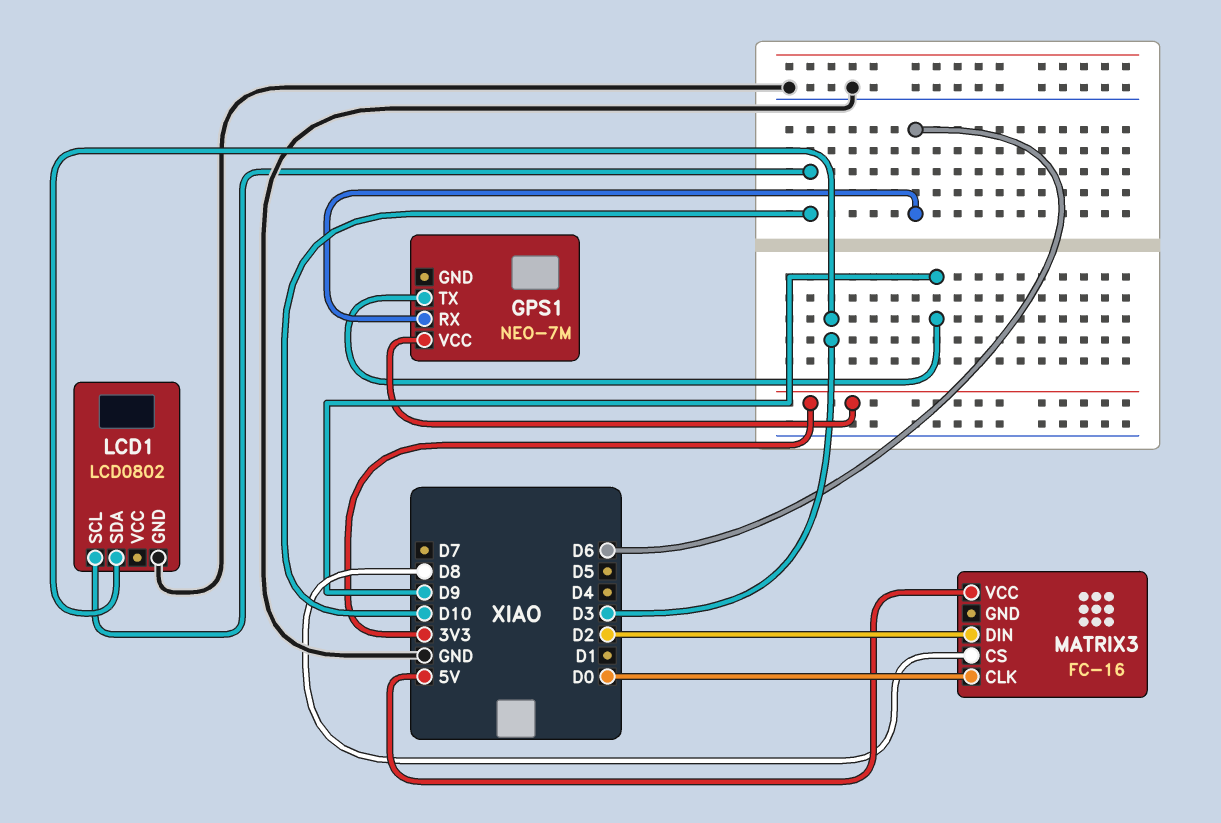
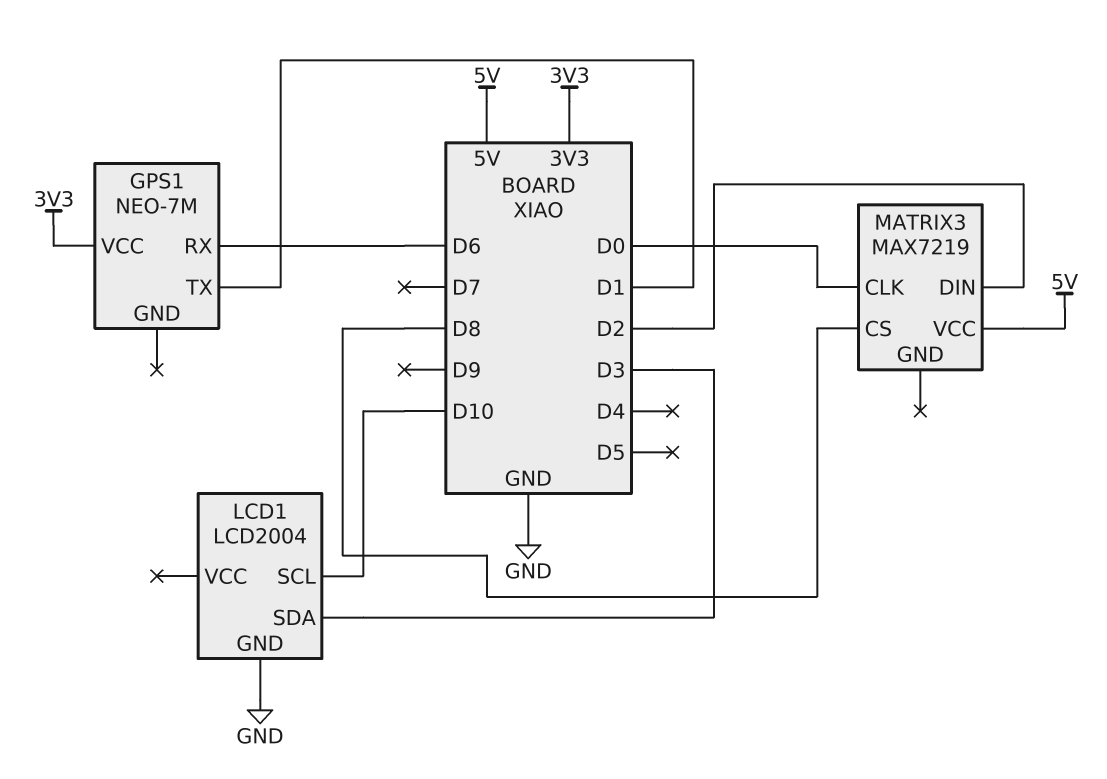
GPS1 pin TX: D9 -> D1
LCD1: LCD0802 -> LCD2004
MATRIX3: FC-16 -> MAX7219

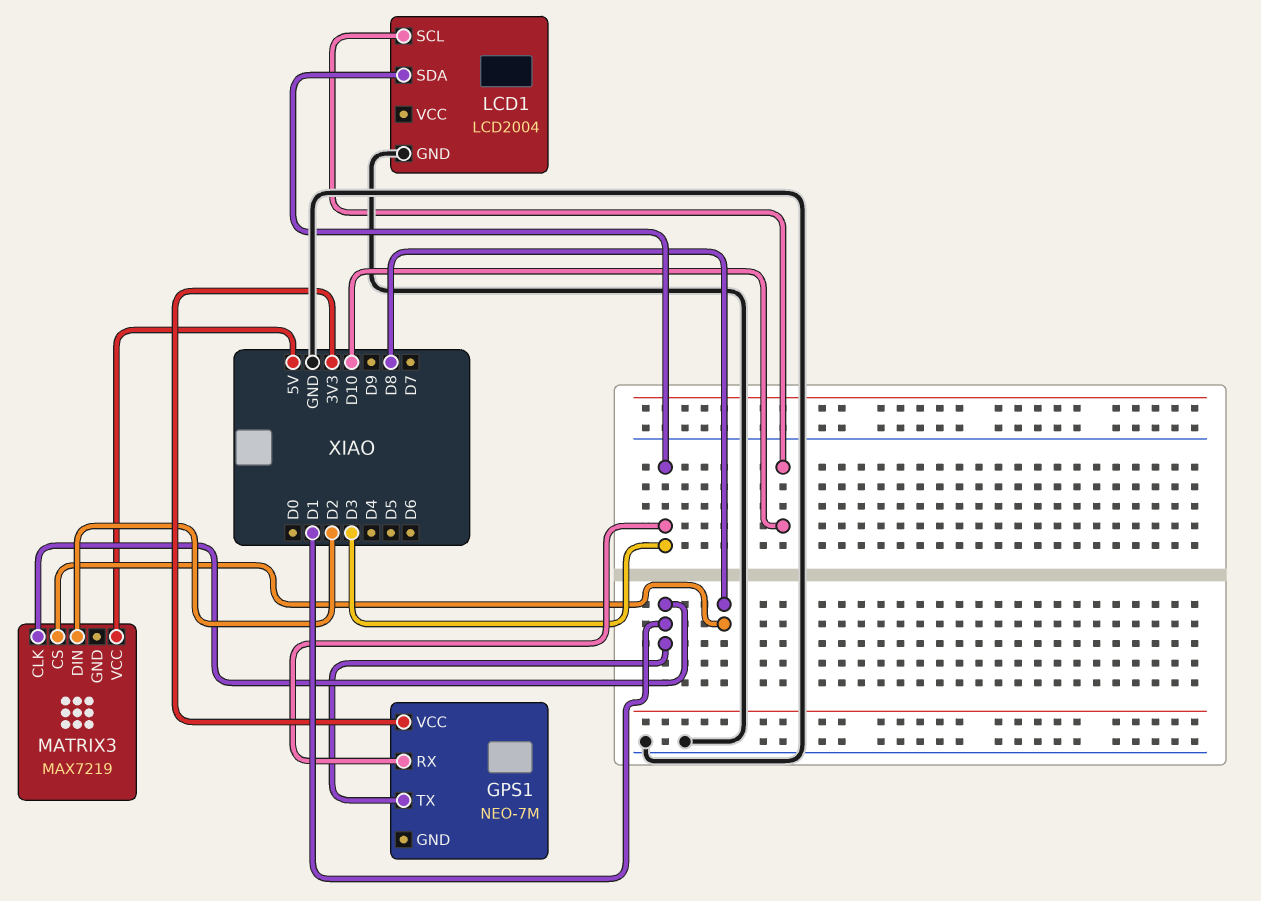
GPS1 pin RX: D6 -> D3
MATRIX3 pin CLK: D0 -> D1

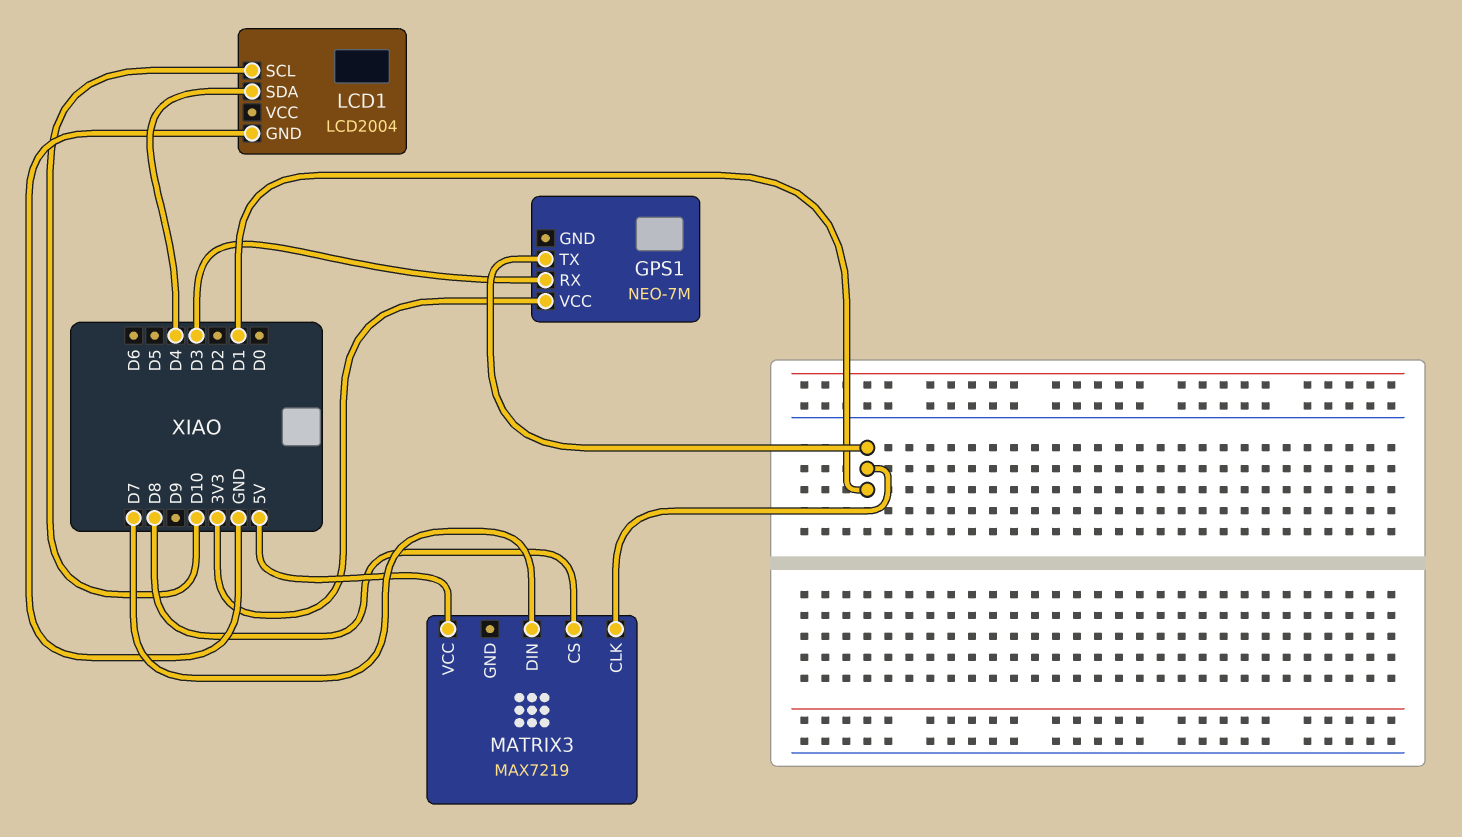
LCD1 pin SDA: D3 -> D4
MATRIX3 pin DIN: D2 -> D7

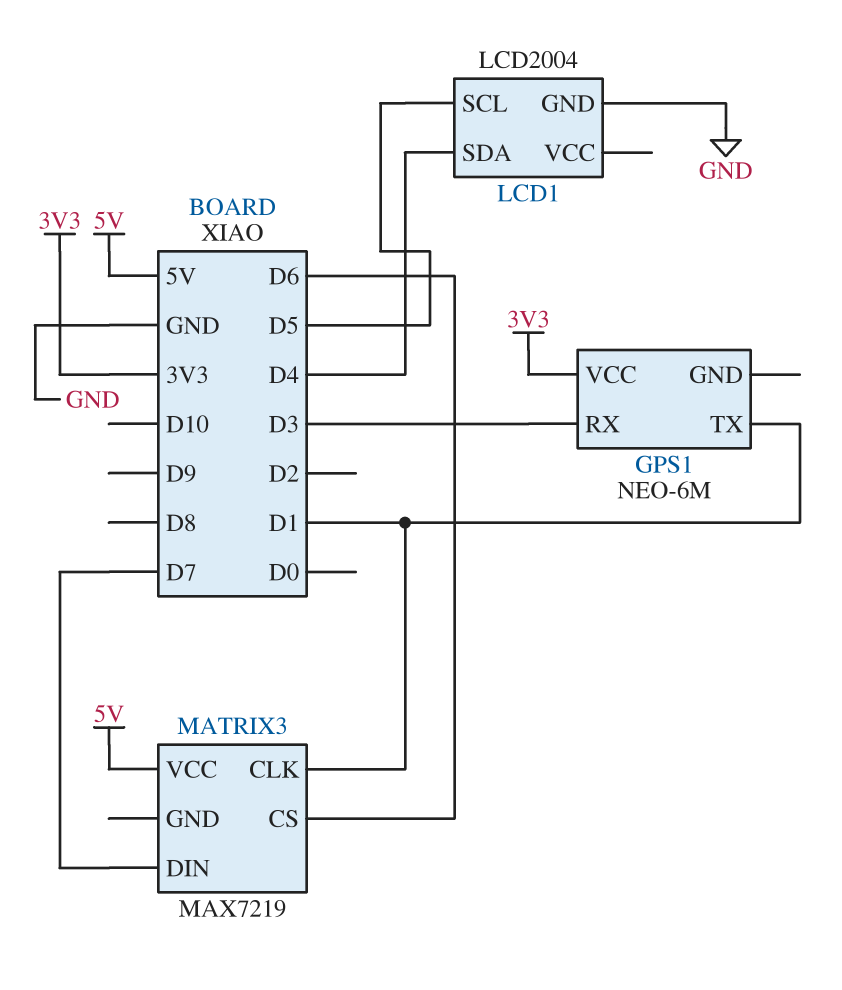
GPS1: NEO-7M -> NEO-6M
LCD1 pin SCL: D10 -> D5
MATRIX3 pin CS: D8 -> D6

